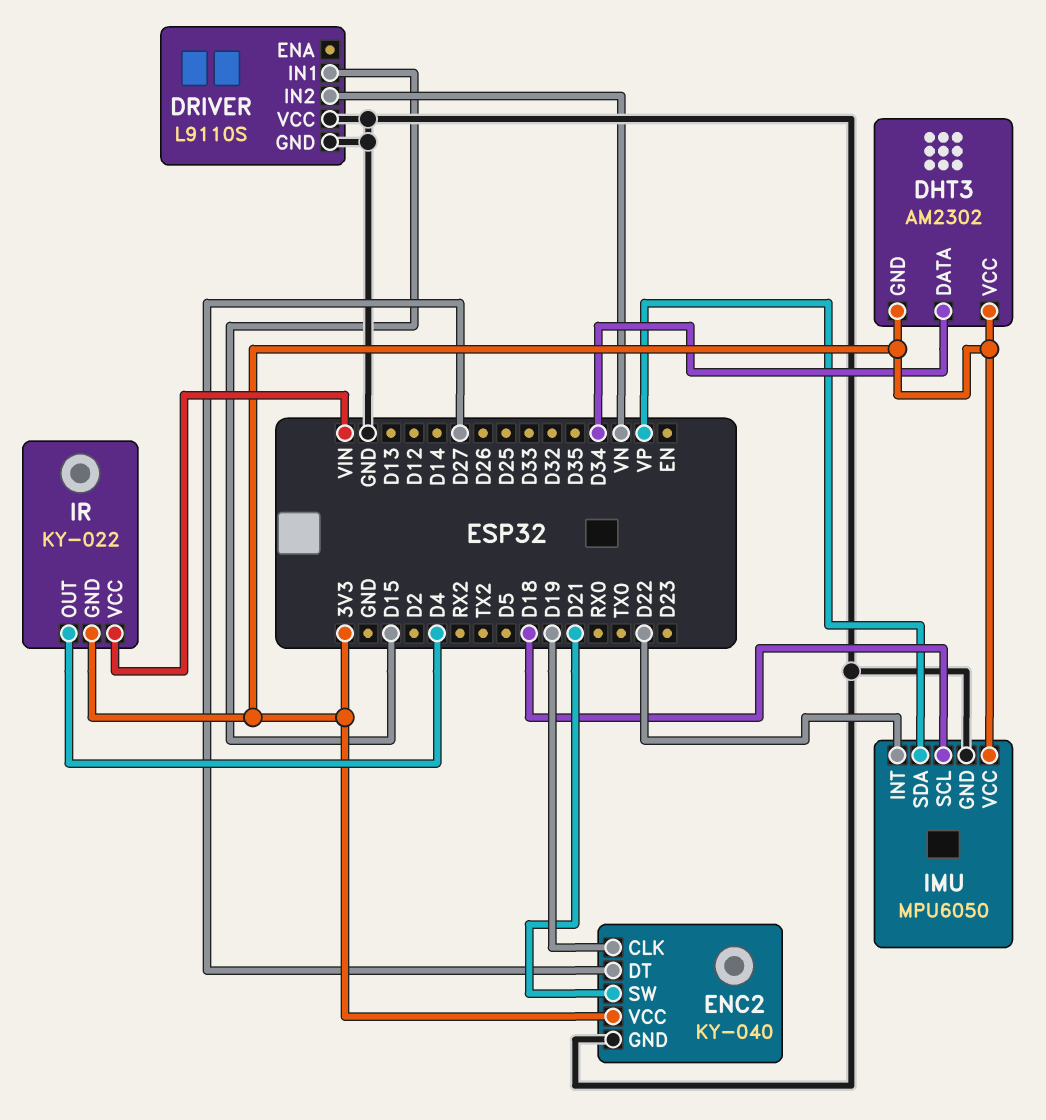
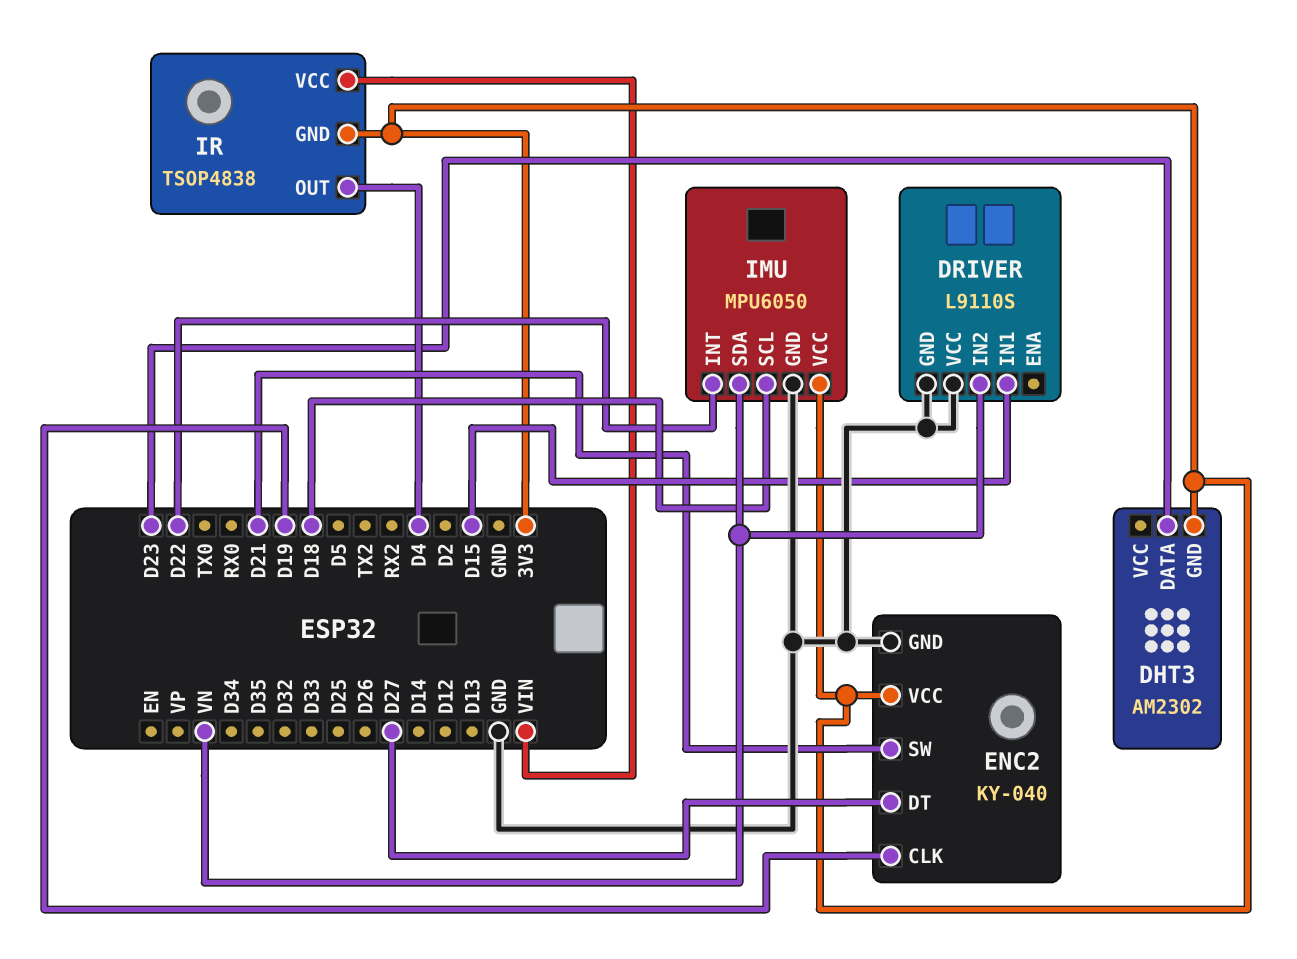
DHT3 pin DATA: D34 -> D23
DHT3 pin VCC: 3V3 -> none
IMU pin SDA: VP -> VN
IR: KY-022 -> TSOP4838

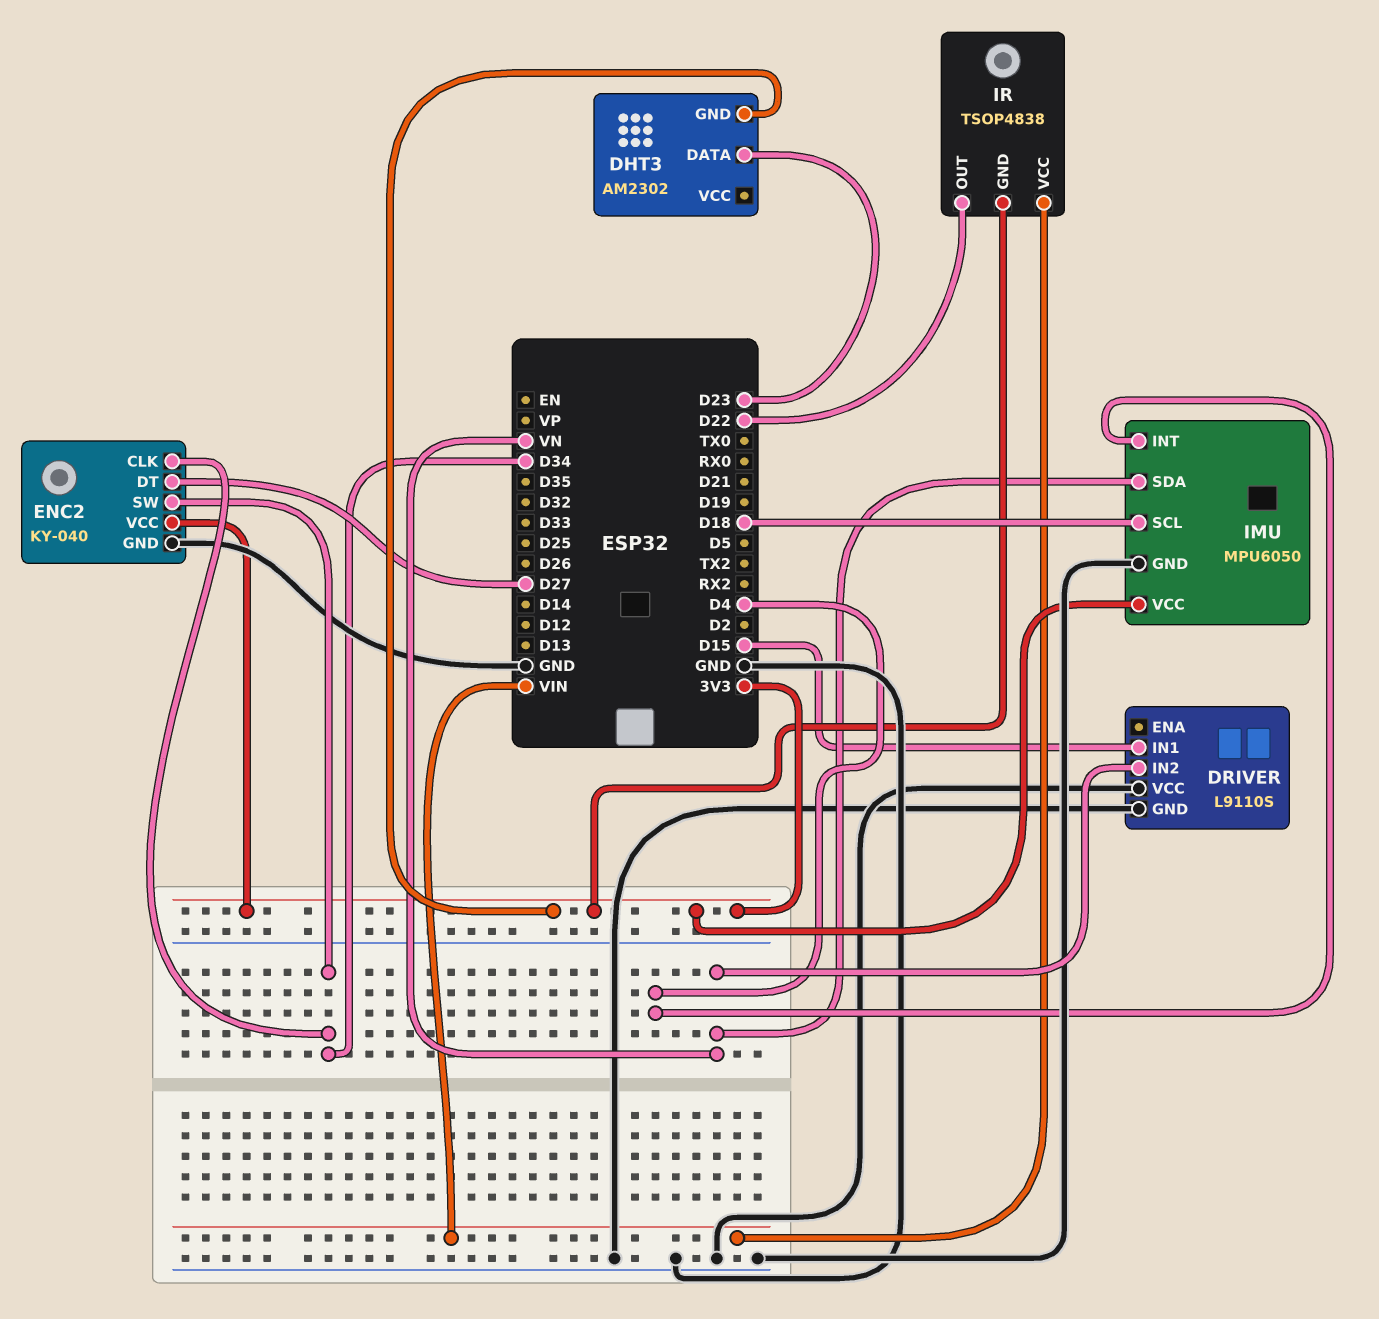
ENC2 pin CLK: D19 -> D34
ENC2 pin SW: D21 -> D34
IMU pin INT: D22 -> D4
IR pin OUT: D4 -> D22

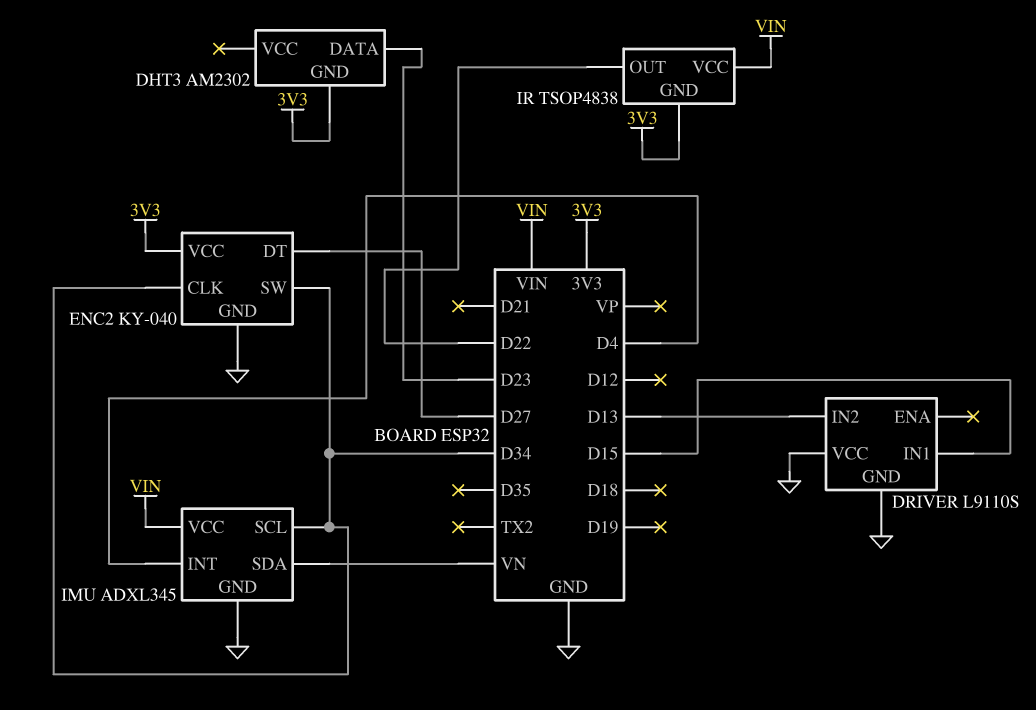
DRIVER pin IN2: VN -> D13
IMU: MPU6050 -> ADXL345
IMU pin SCL: D18 -> D34
IMU pin VCC: 3V3 -> VIN

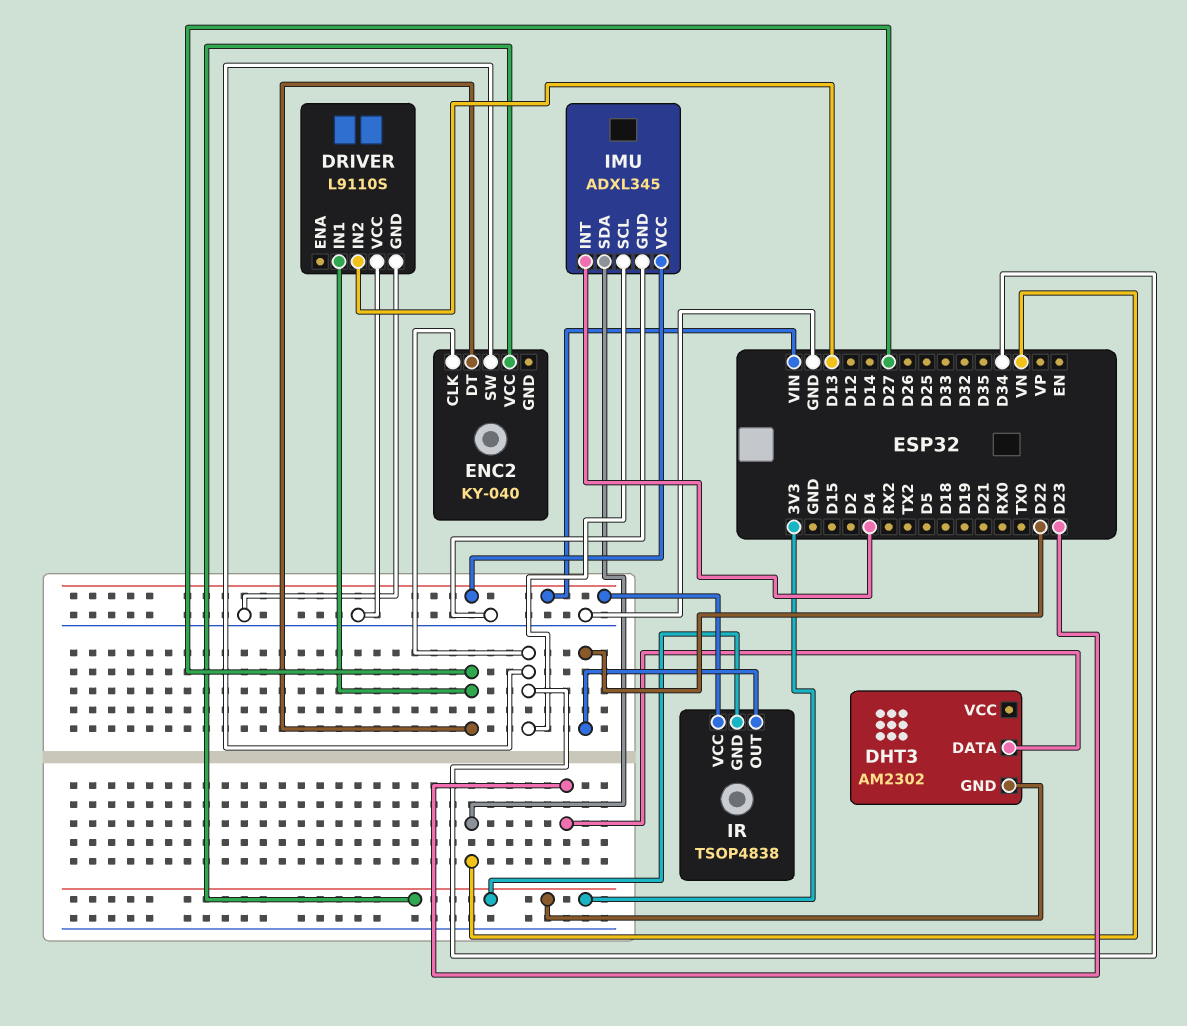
DRIVER pin IN1: D15 -> D27
ENC2 pin GND: GND -> none

